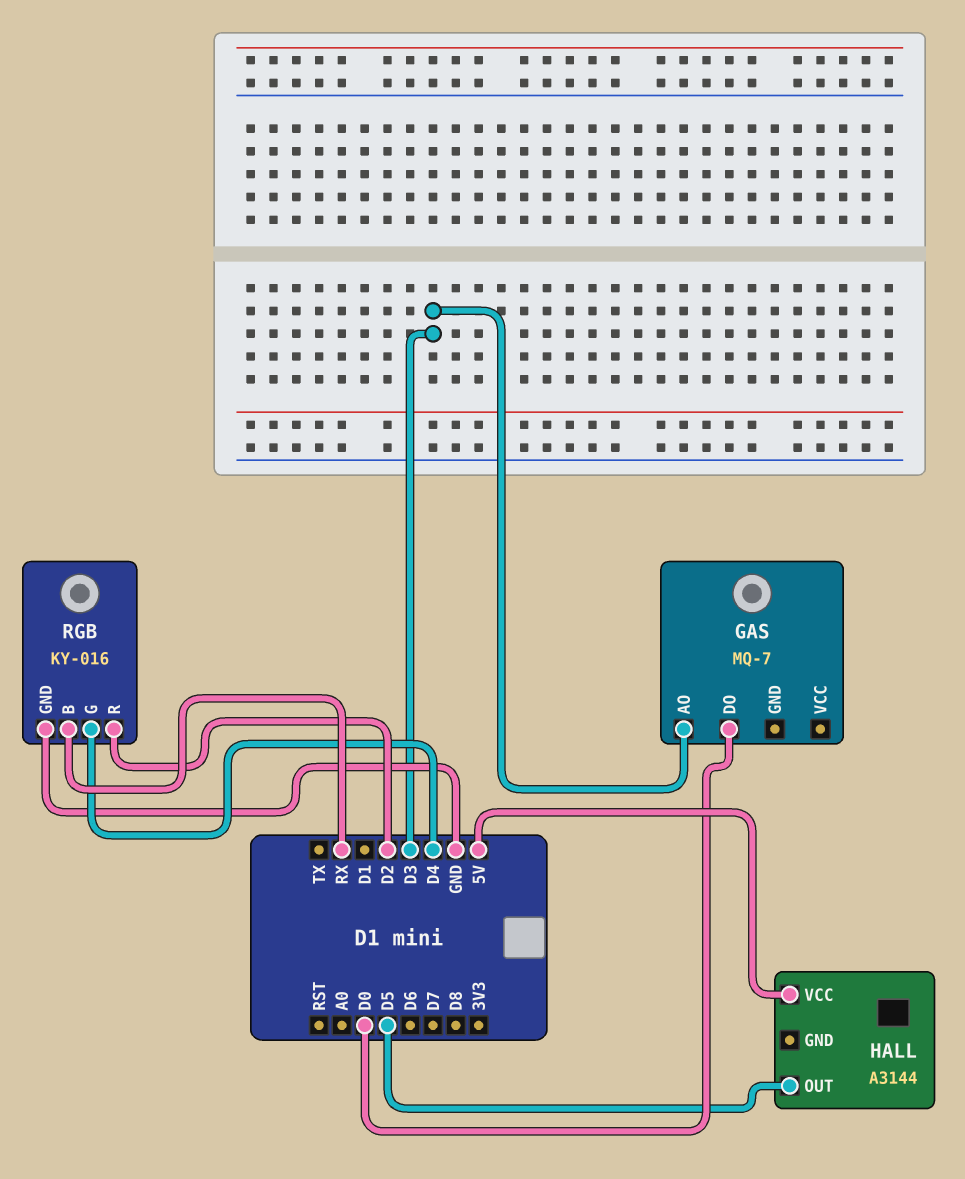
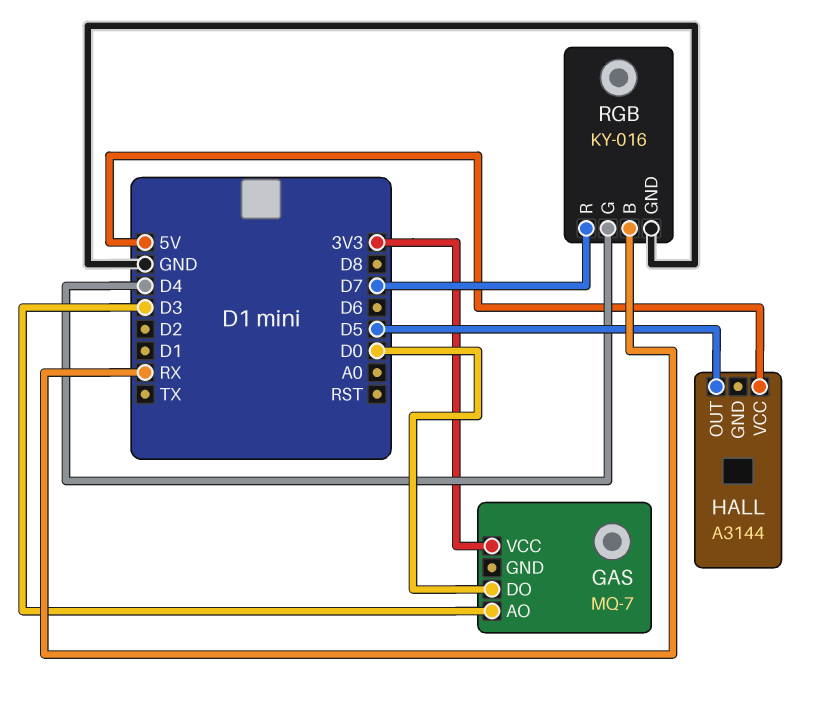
GAS pin VCC: none -> 3V3
RGB pin R: D2 -> D7

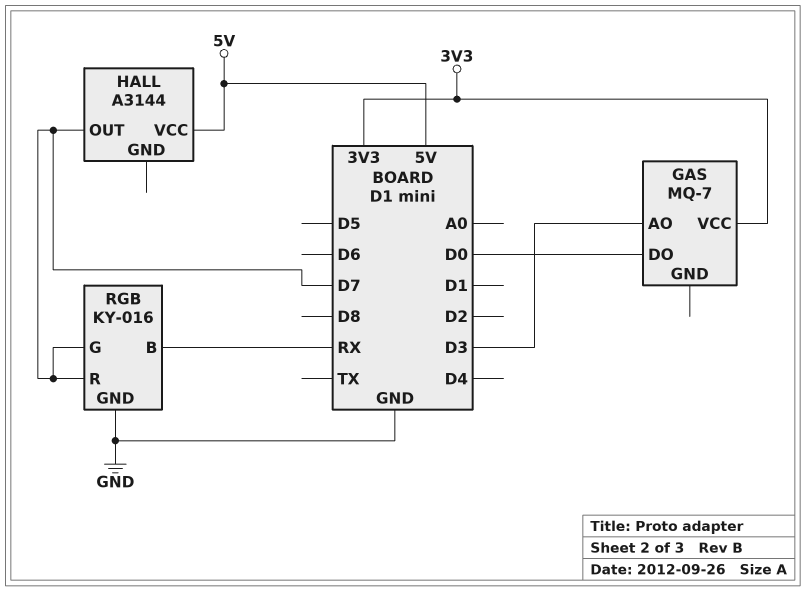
HALL pin OUT: D5 -> D7
RGB pin G: D4 -> D7

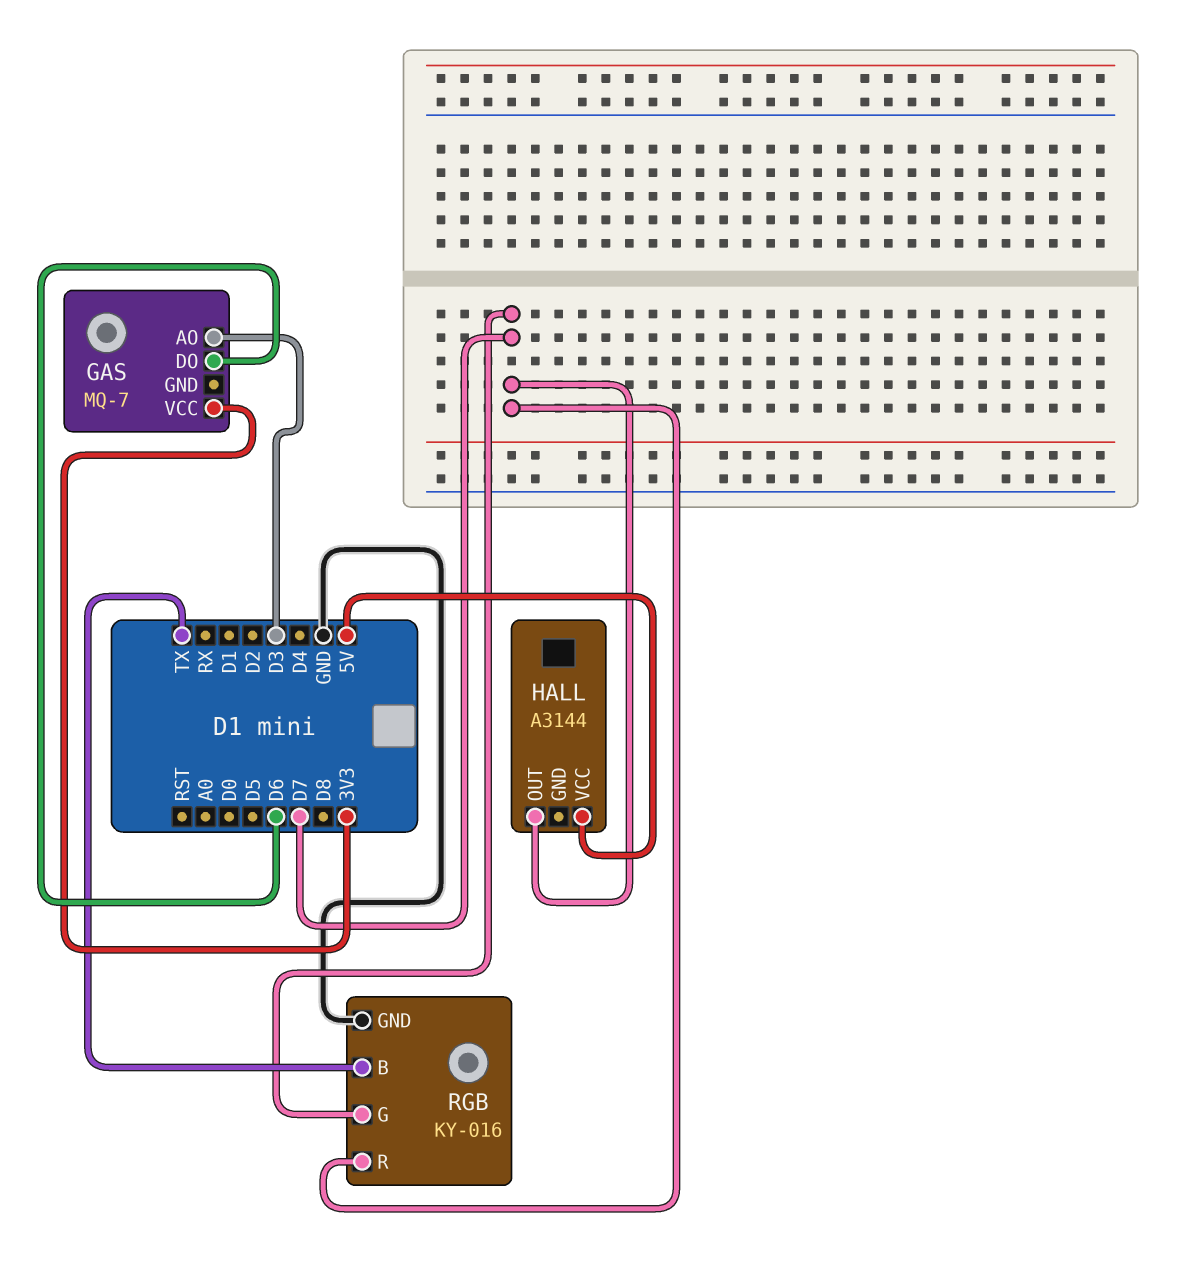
GAS pin DO: D0 -> D6
RGB pin B: RX -> TX

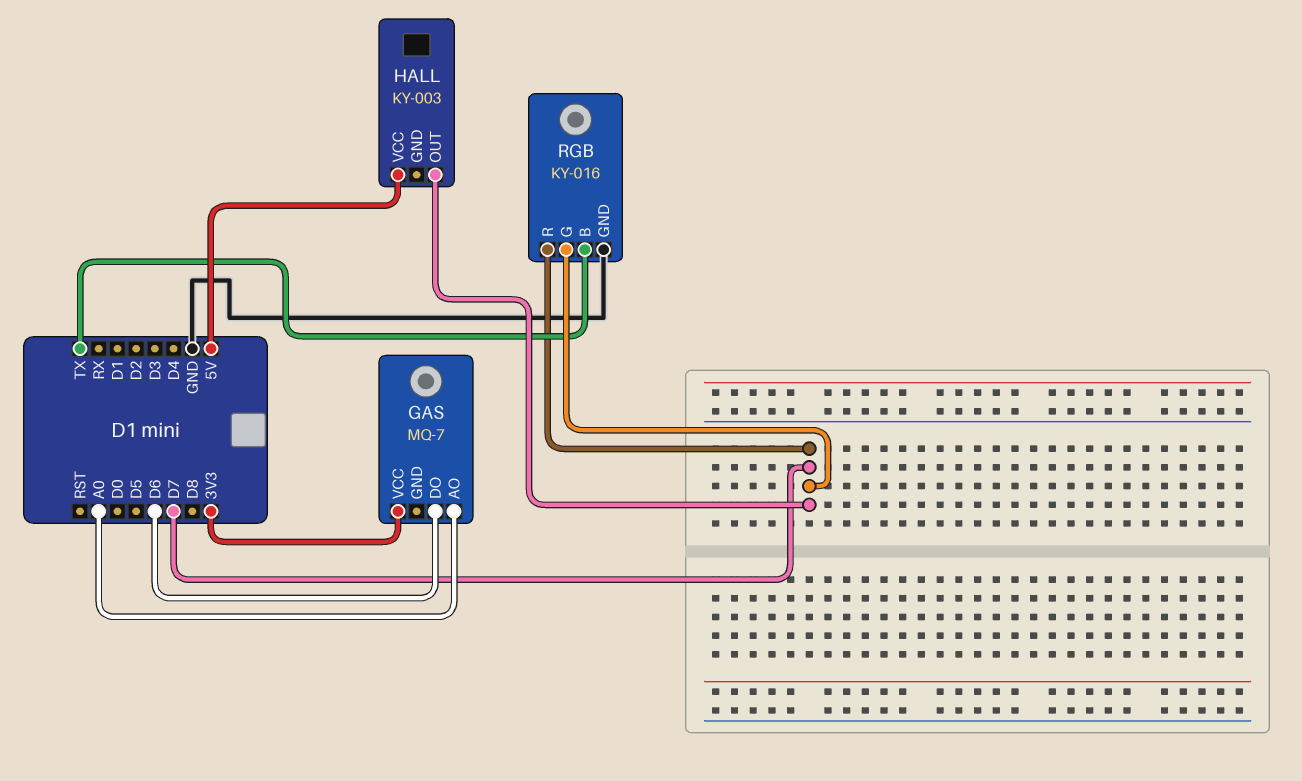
GAS pin AO: D3 -> A0
HALL: A3144 -> KY-003

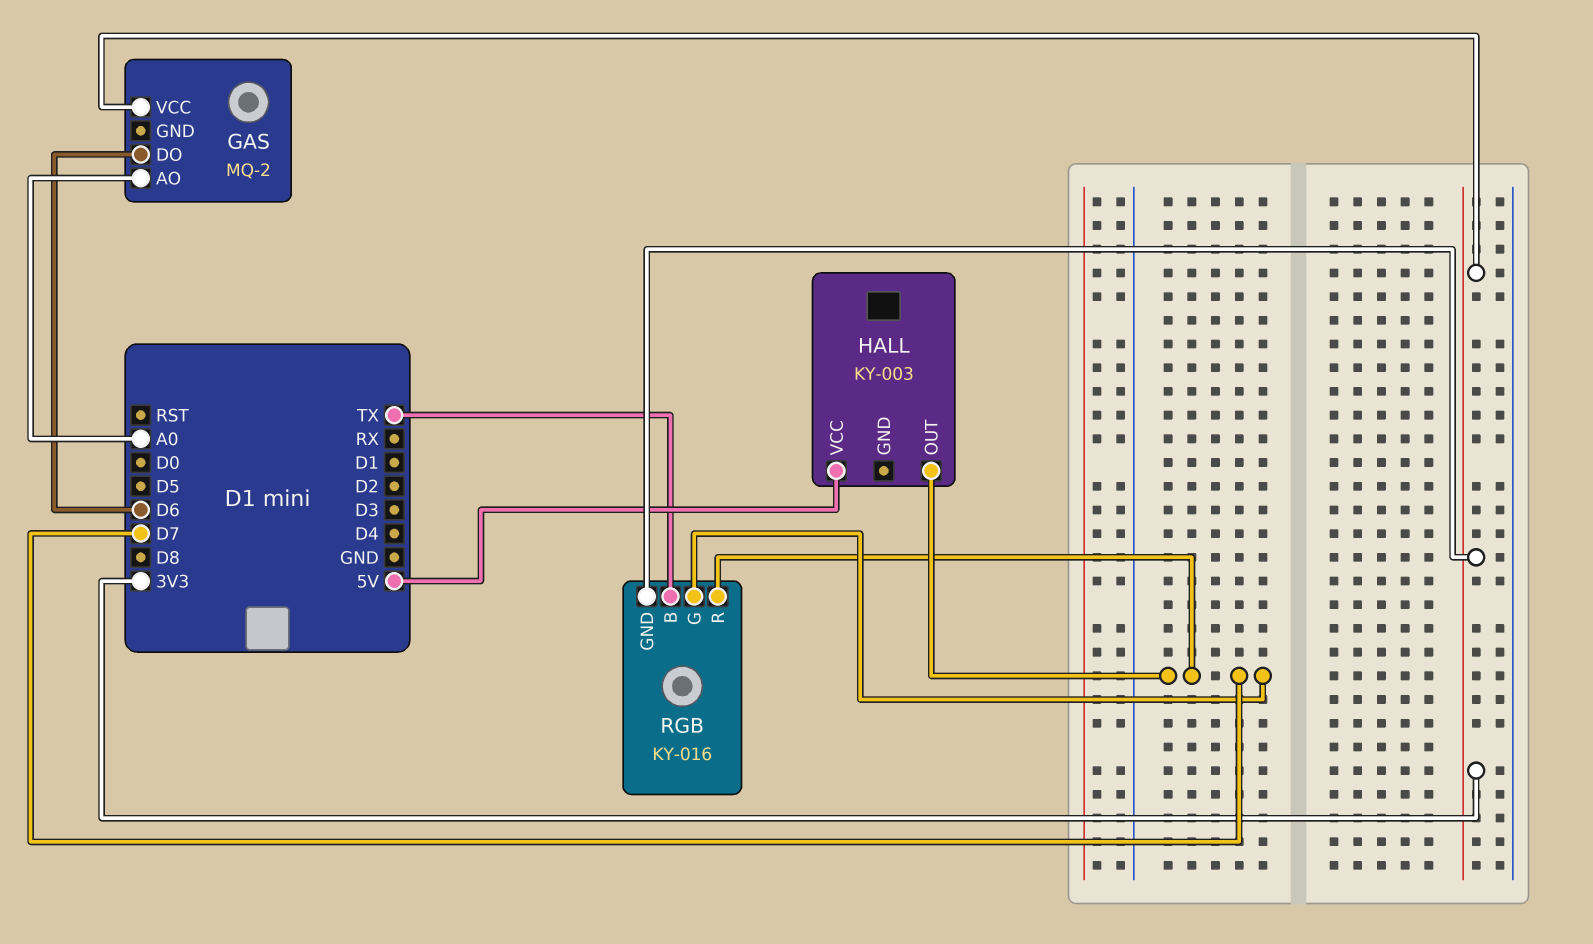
GAS: MQ-7 -> MQ-2
RGB pin GND: GND -> 3V3

